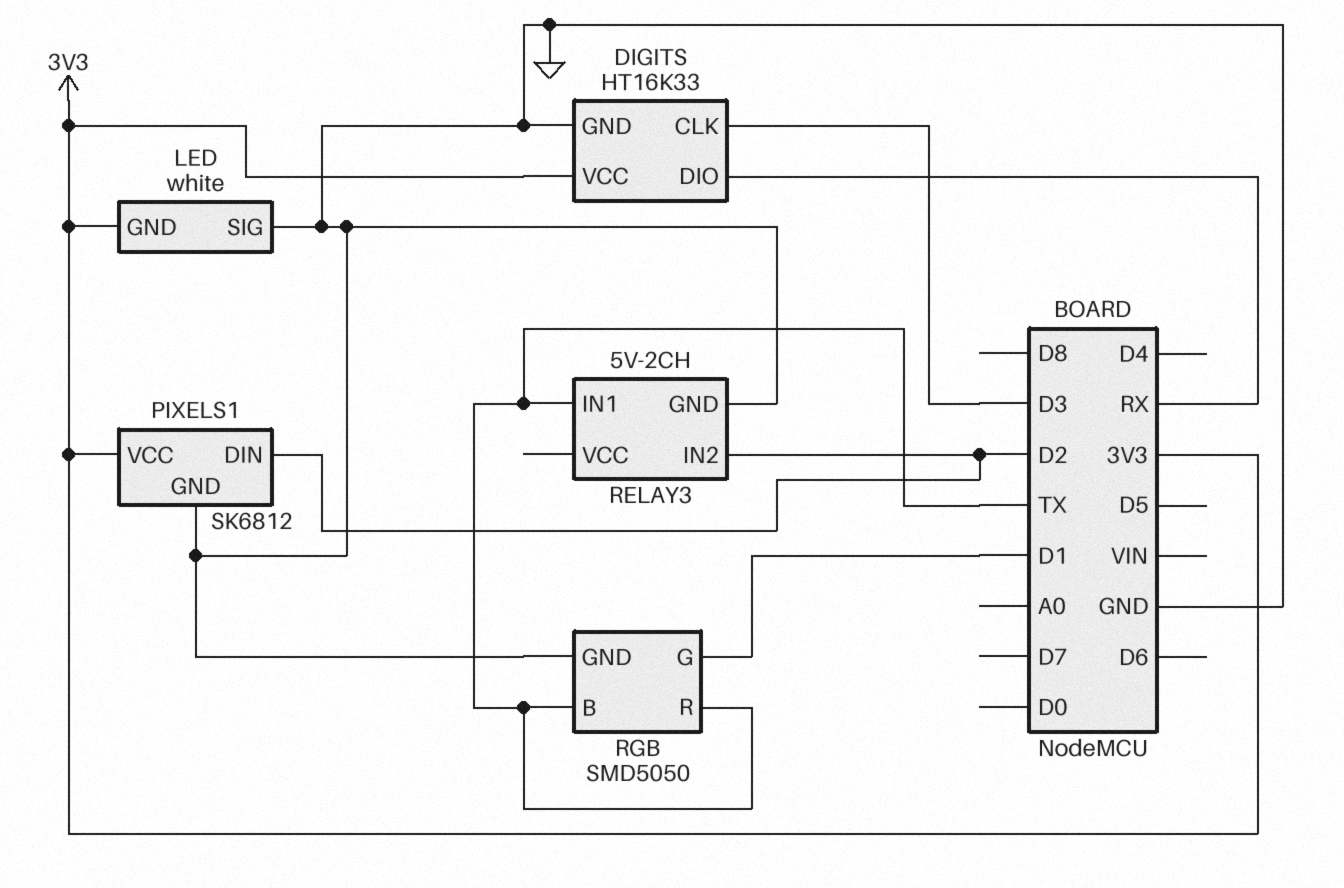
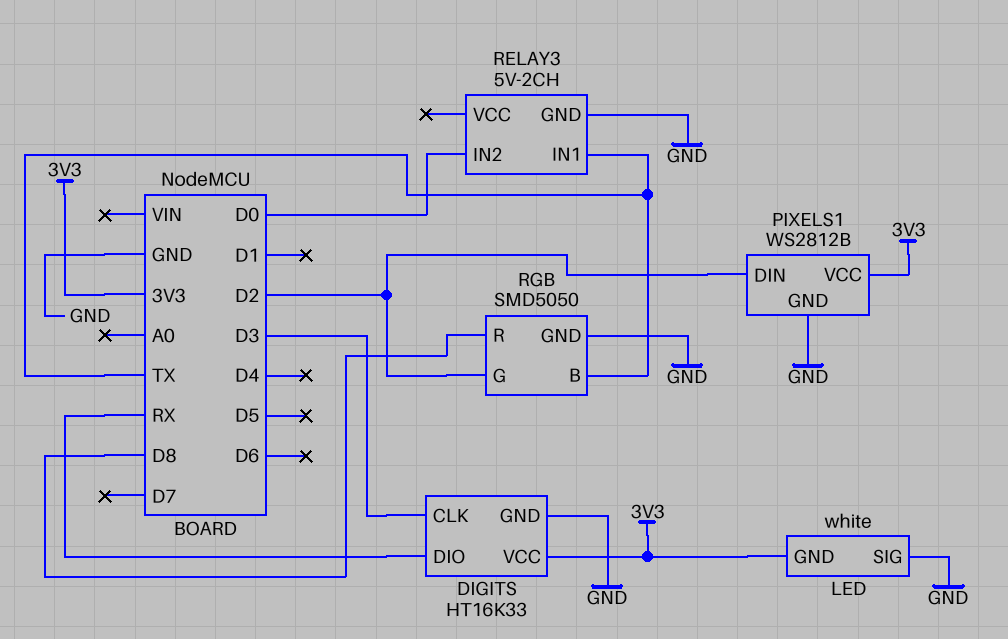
PIXELS1: SK6812 -> WS2812B
RELAY3 pin IN2: D2 -> D0
RGB pin G: D1 -> D2
RGB pin R: TX -> D8

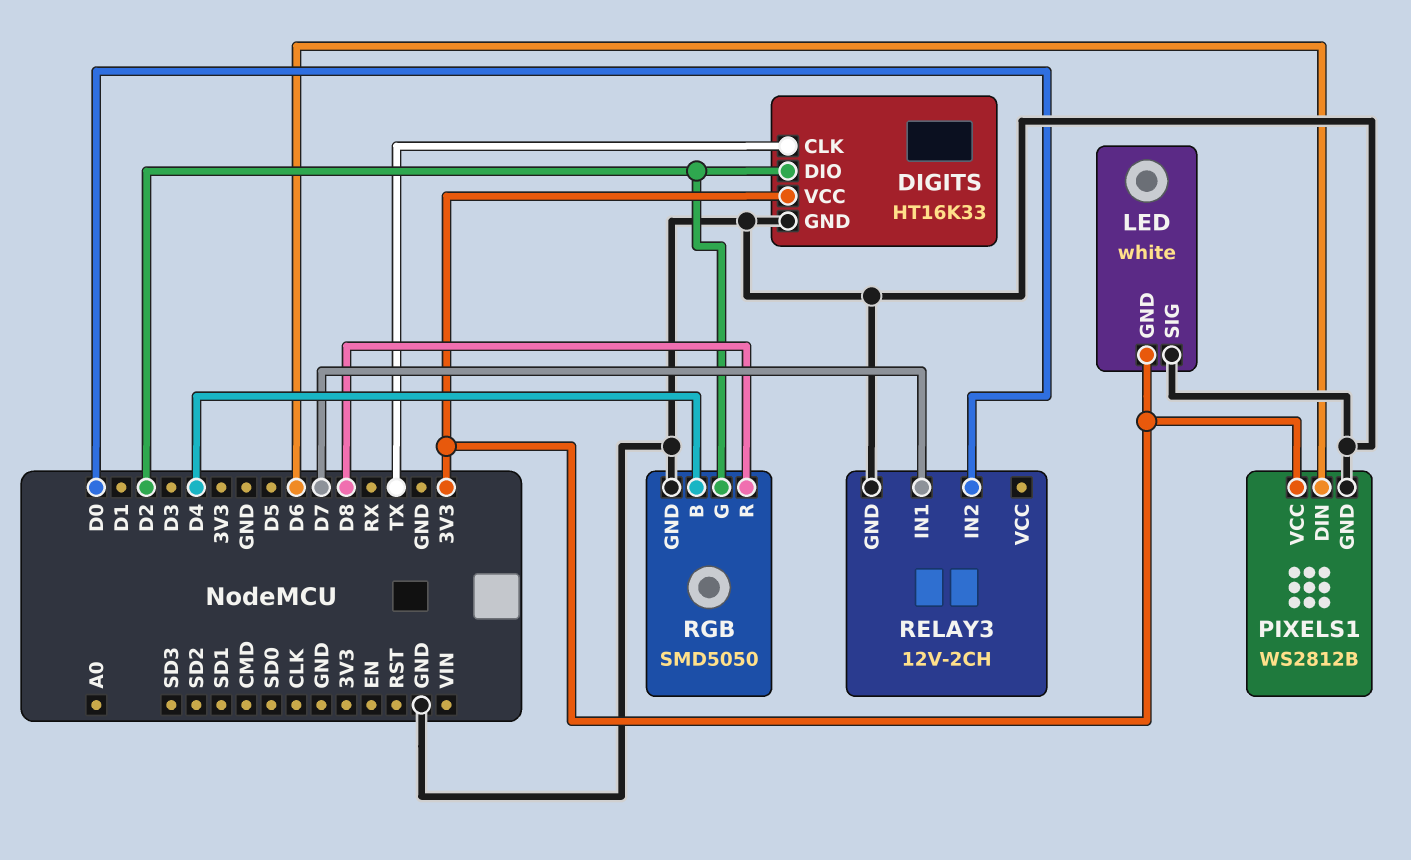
DIGITS pin CLK: D3 -> TX
DIGITS pin DIO: RX -> D2
PIXELS1 pin DIN: D2 -> D6
RELAY3: 5V-2CH -> 12V-2CH
RELAY3 pin IN1: TX -> D7
RGB pin B: TX -> D4

